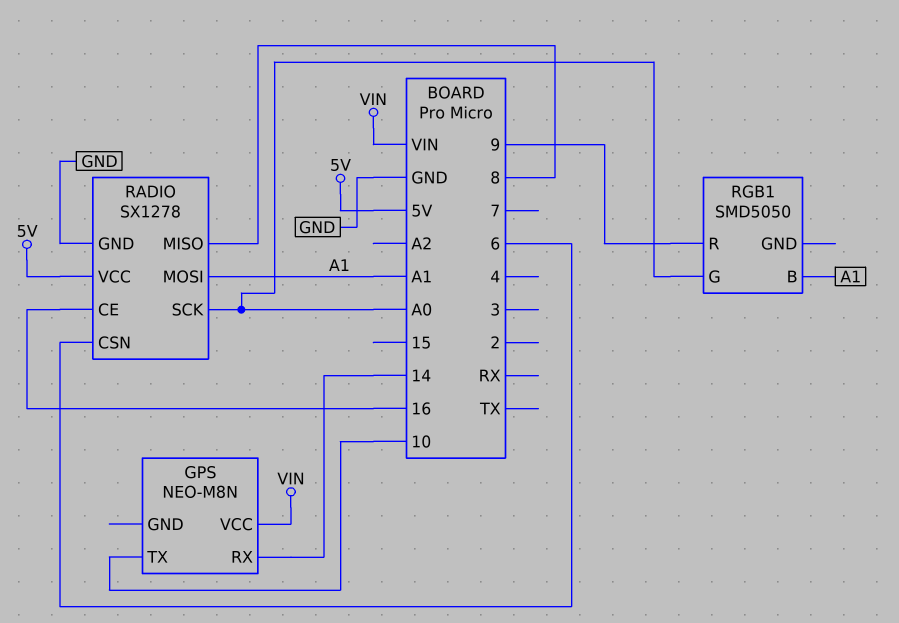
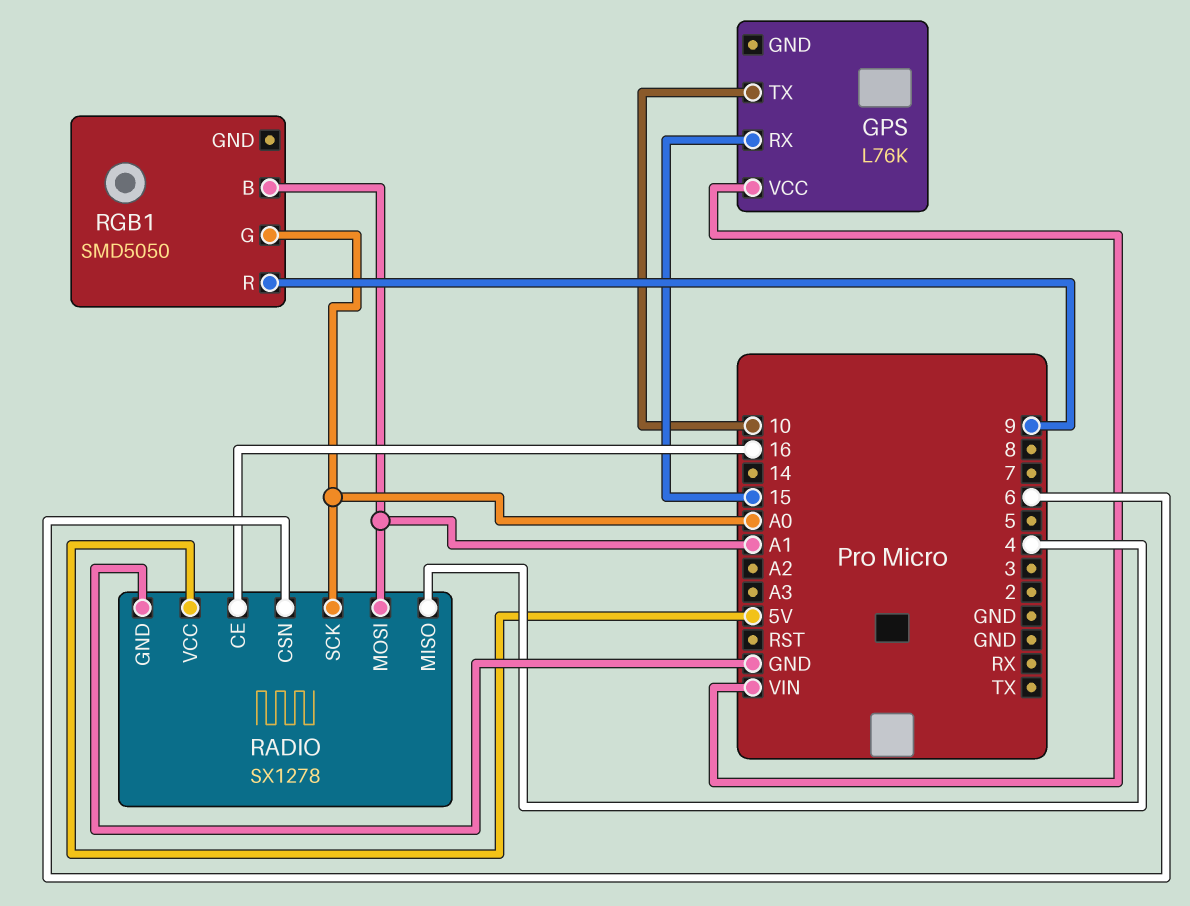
GPS: NEO-M8N -> L76K
GPS pin RX: 14 -> 15
RADIO pin MISO: 8 -> 4

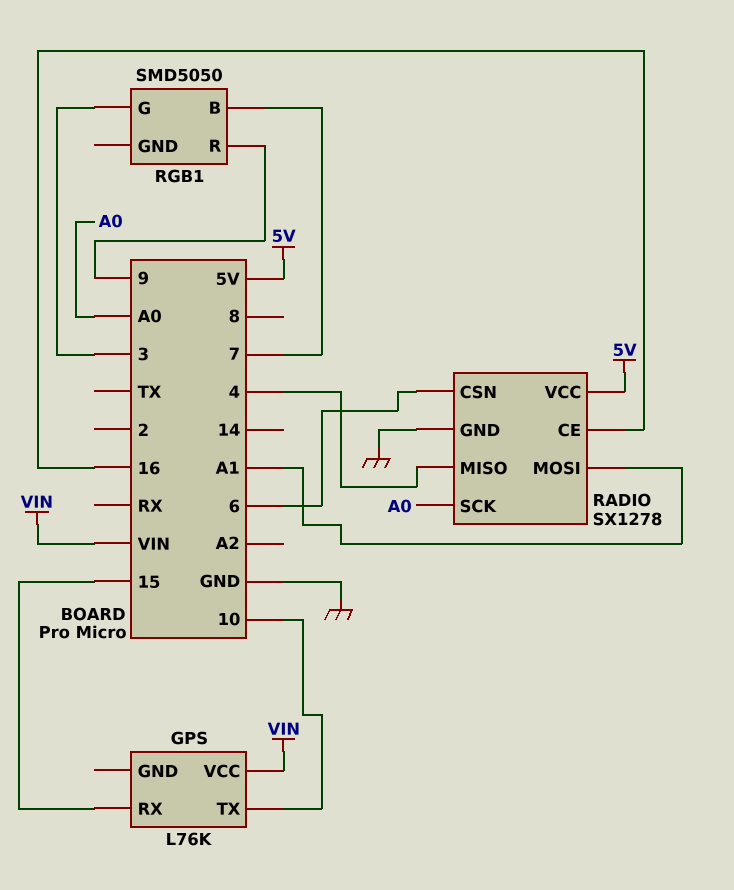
RGB1 pin B: A1 -> 7
RGB1 pin G: A0 -> 3

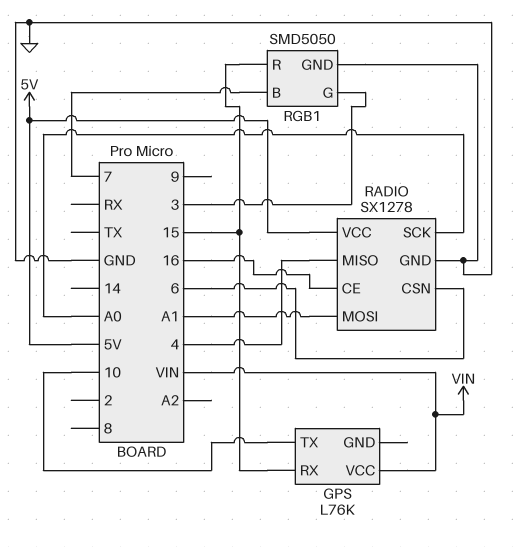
RGB1 pin GND: none -> GND
RGB1 pin R: 9 -> 15

